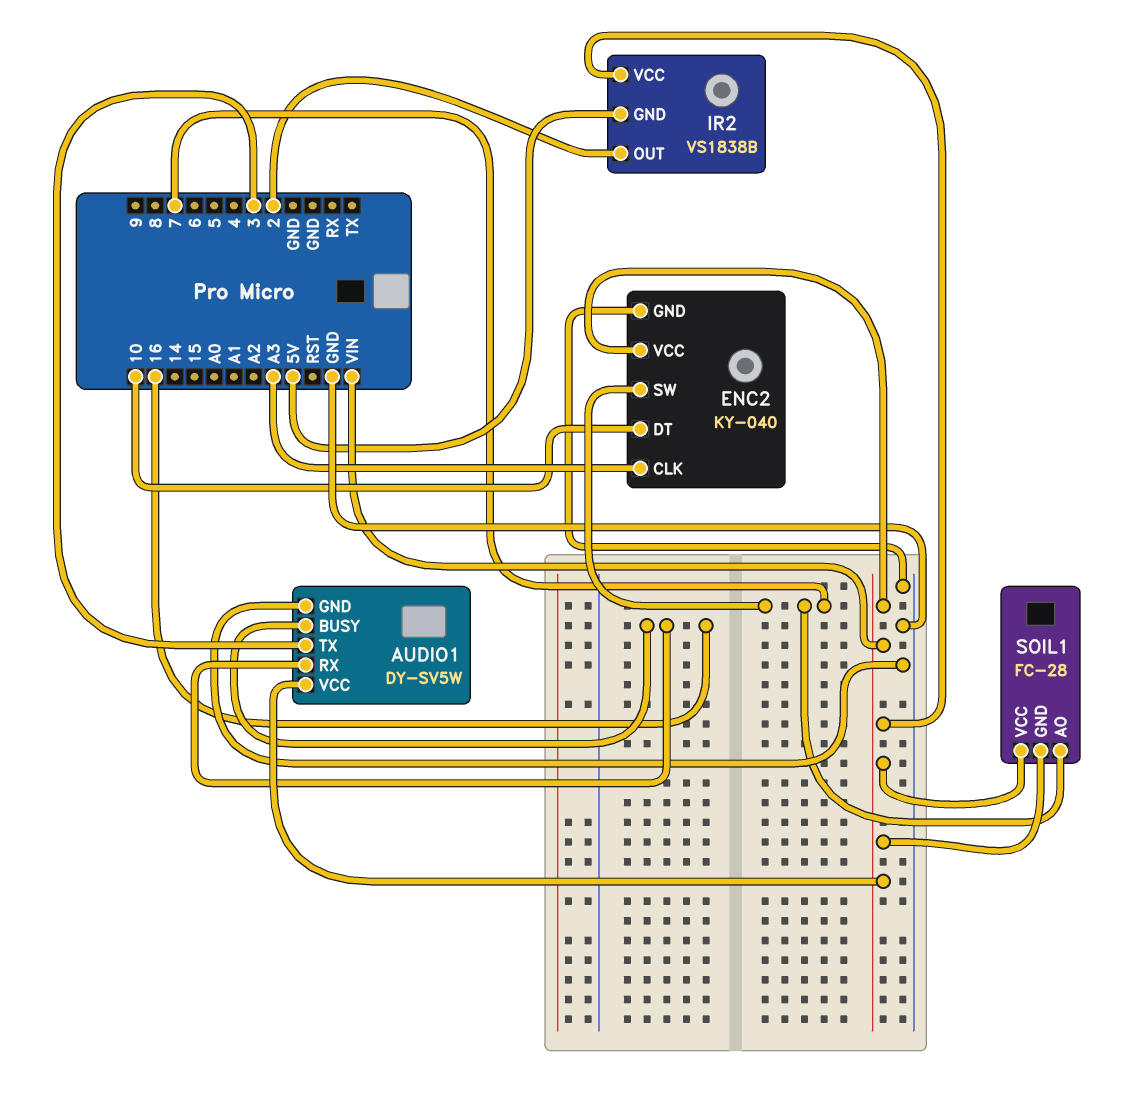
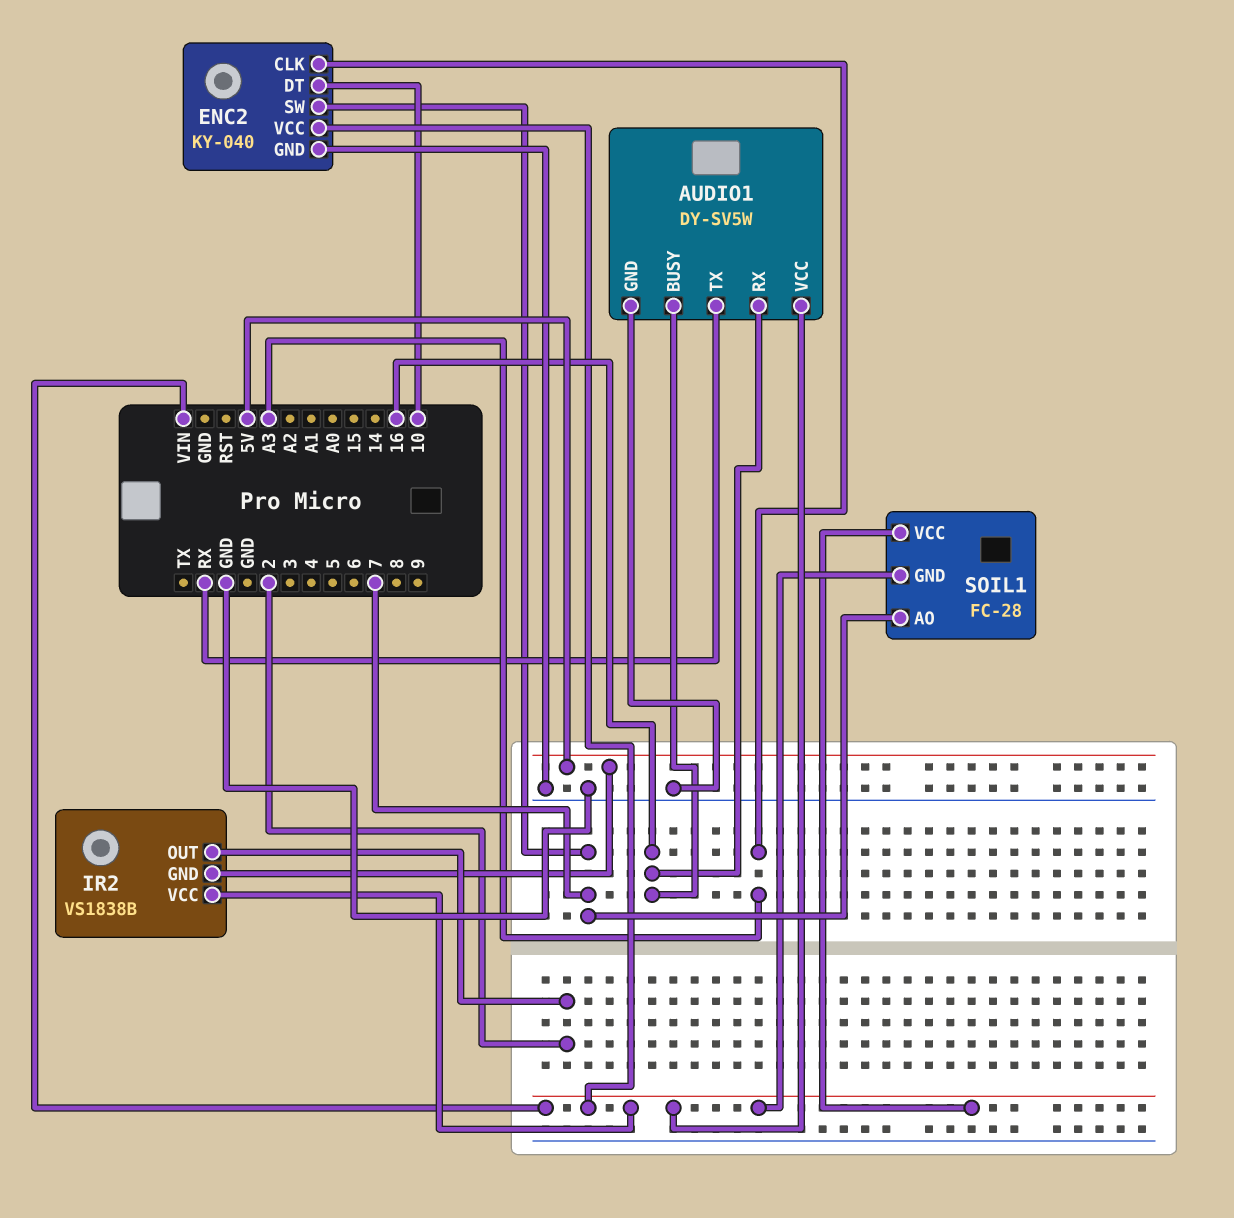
AUDIO1 pin TX: 3 -> RX

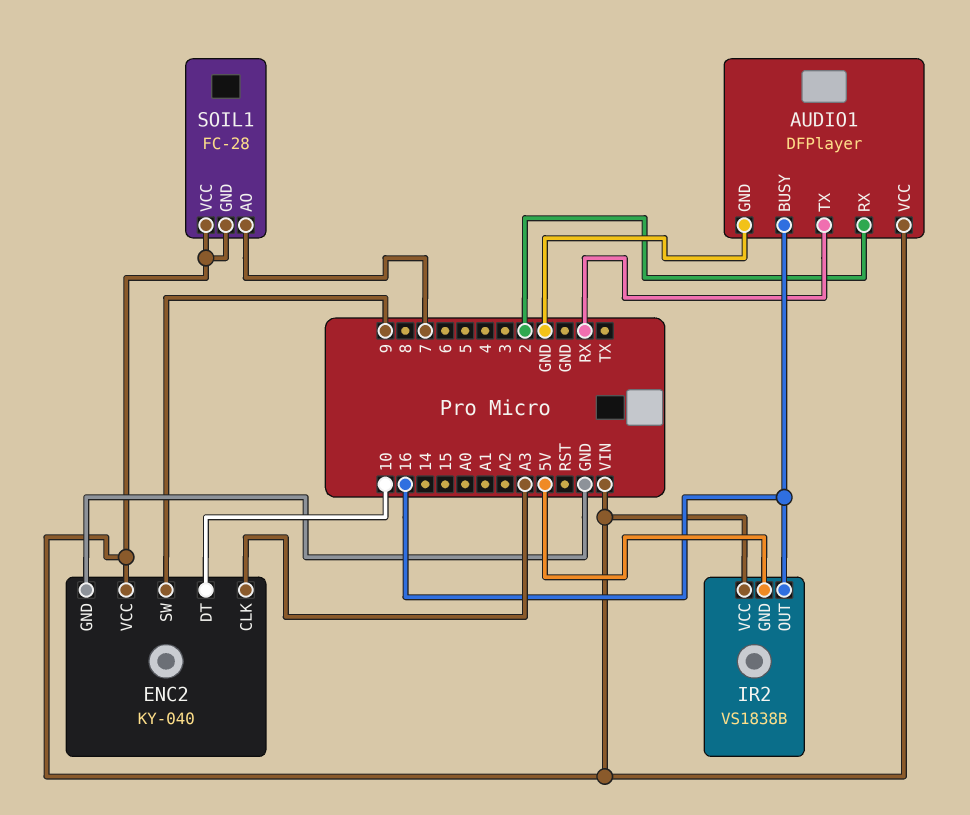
AUDIO1: DY-SV5W -> DFPlayer
AUDIO1 pin RX: 16 -> 2
ENC2 pin SW: 7 -> 9
IR2 pin OUT: 2 -> 16

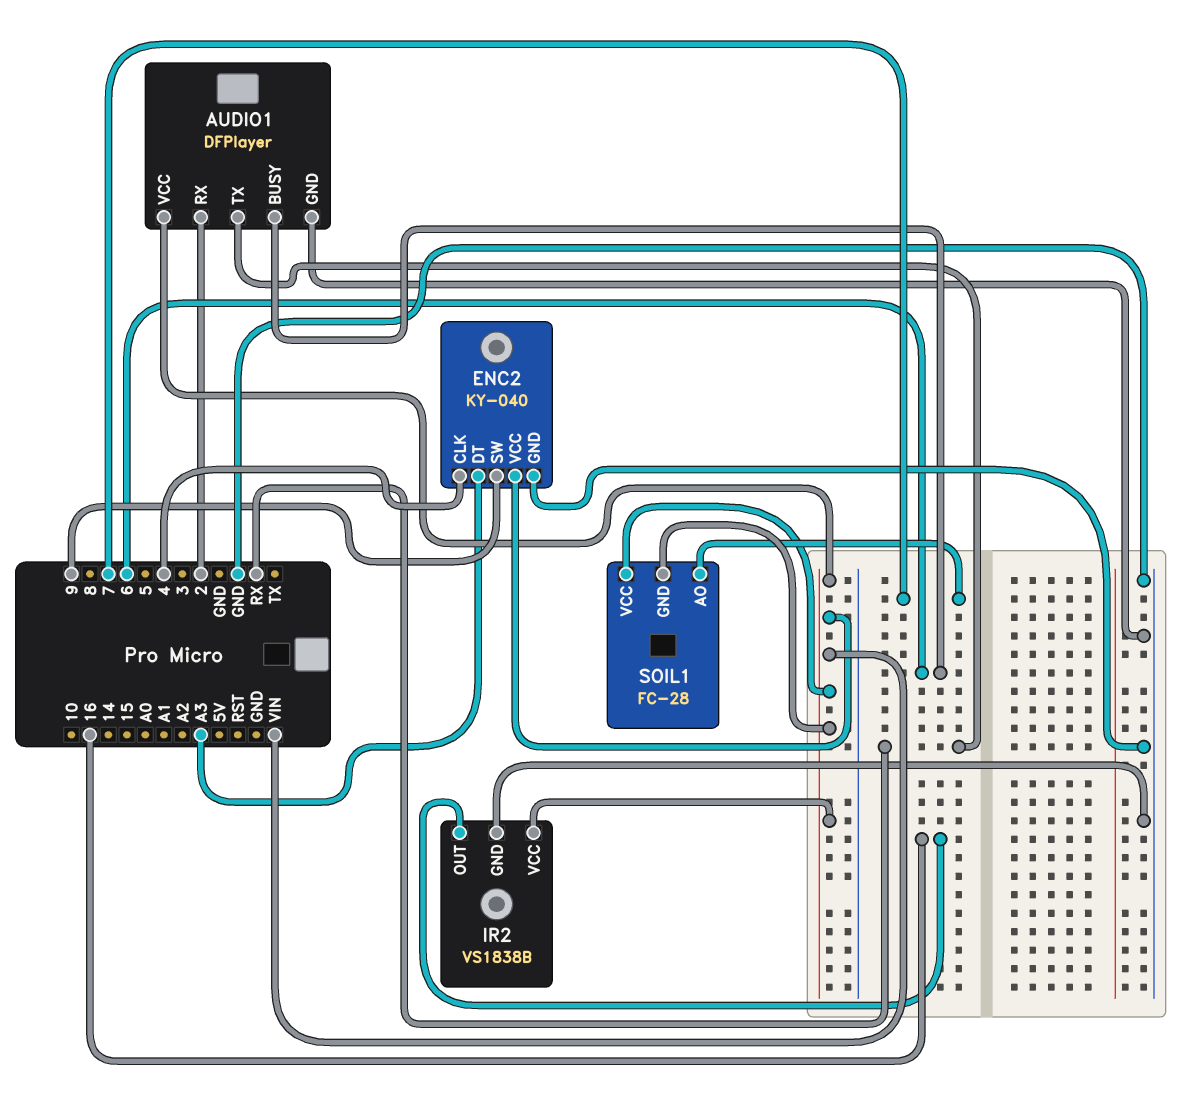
AUDIO1 pin BUSY: 16 -> 6
ENC2 pin CLK: A3 -> 4
ENC2 pin DT: 10 -> A3
IR2 pin GND: 5V -> GND

